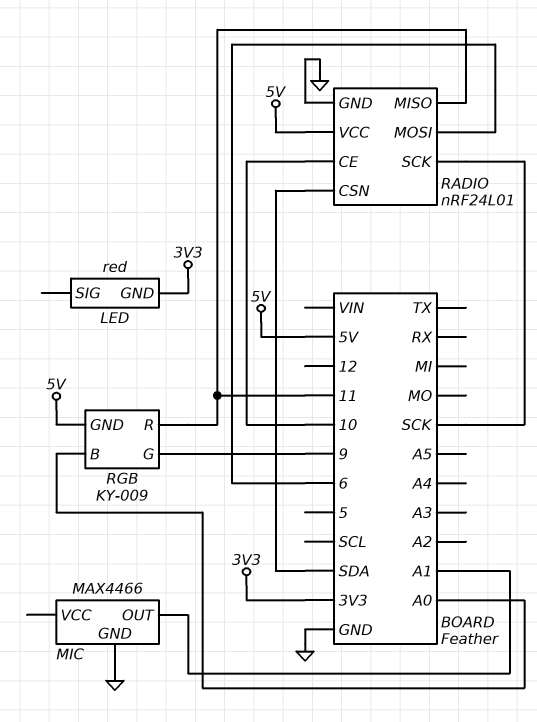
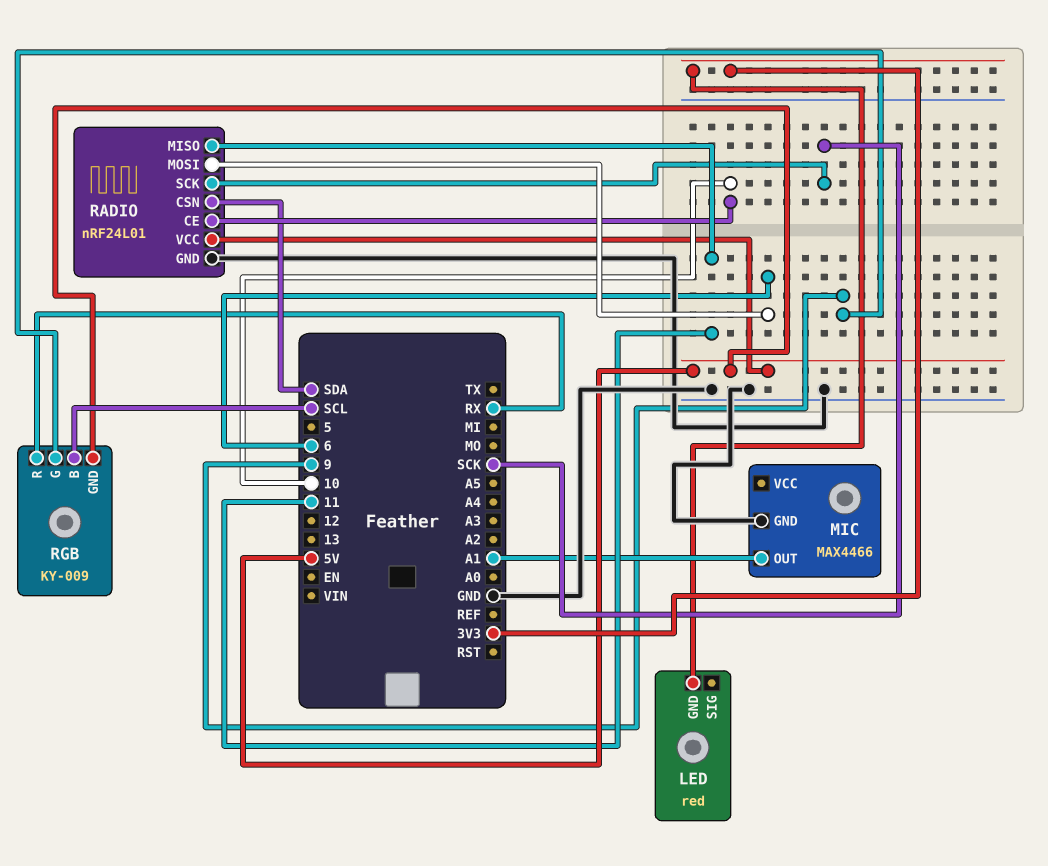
RGB pin B: A0 -> SCL
RGB pin R: 11 -> RX

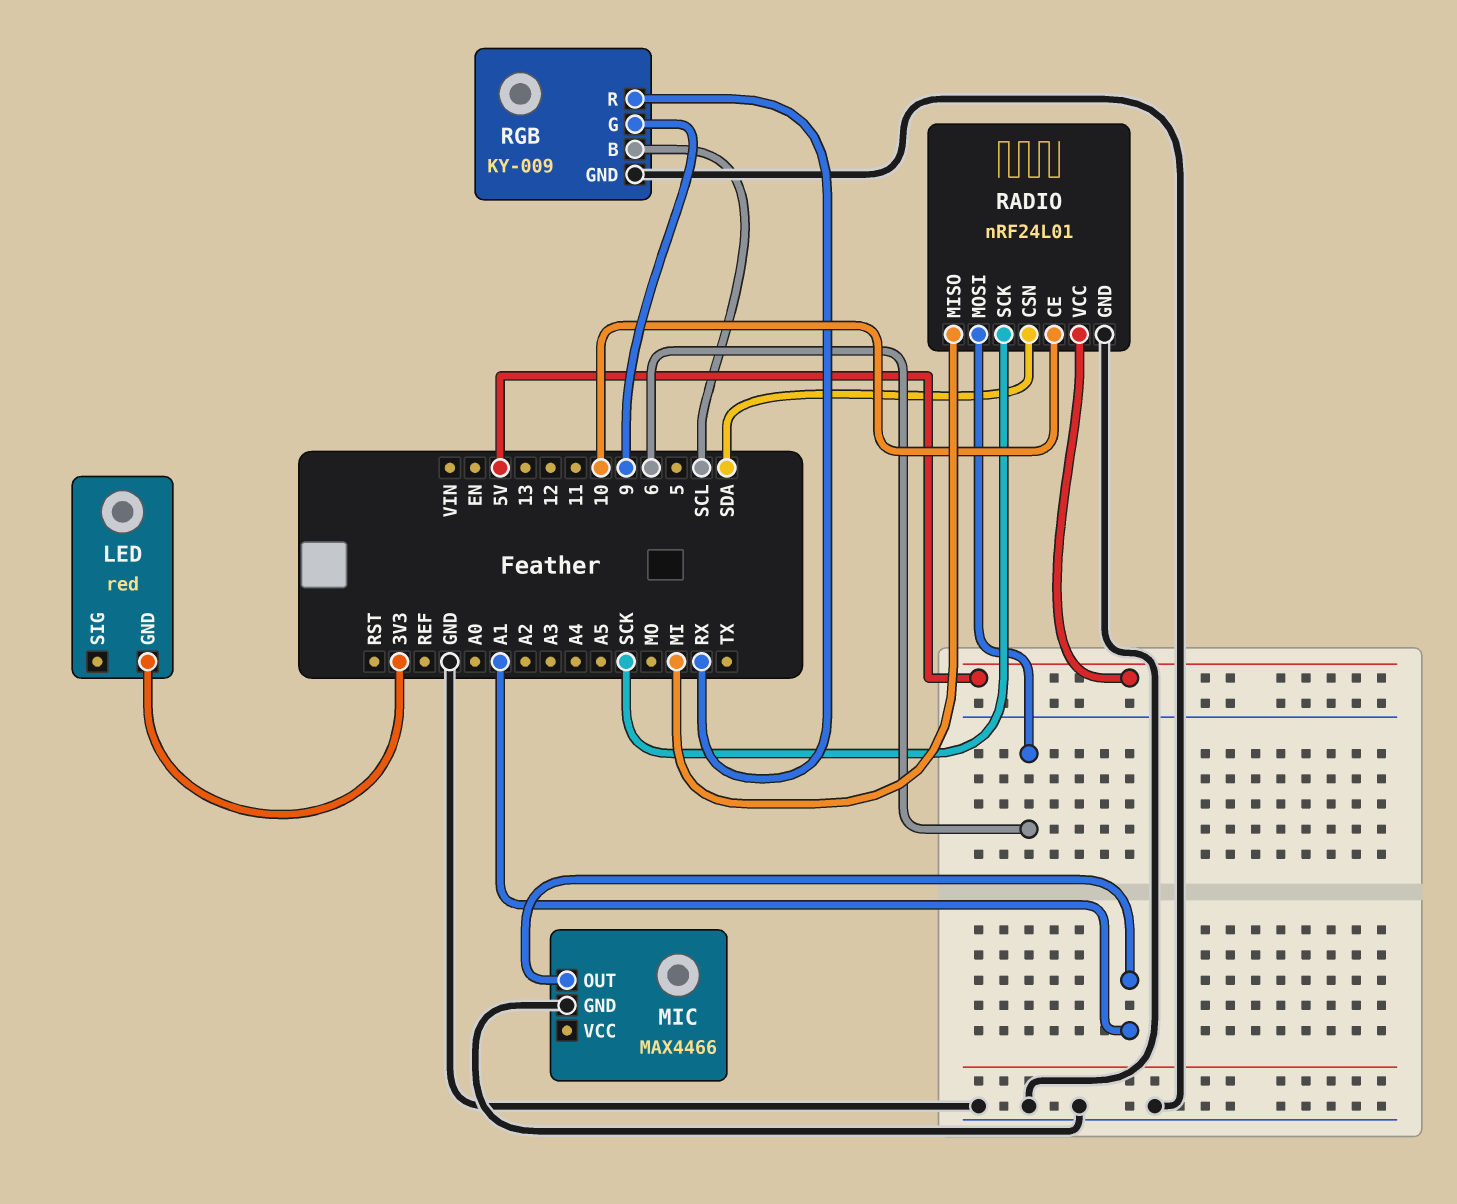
RADIO pin MISO: 11 -> MI
RGB pin GND: 5V -> GND

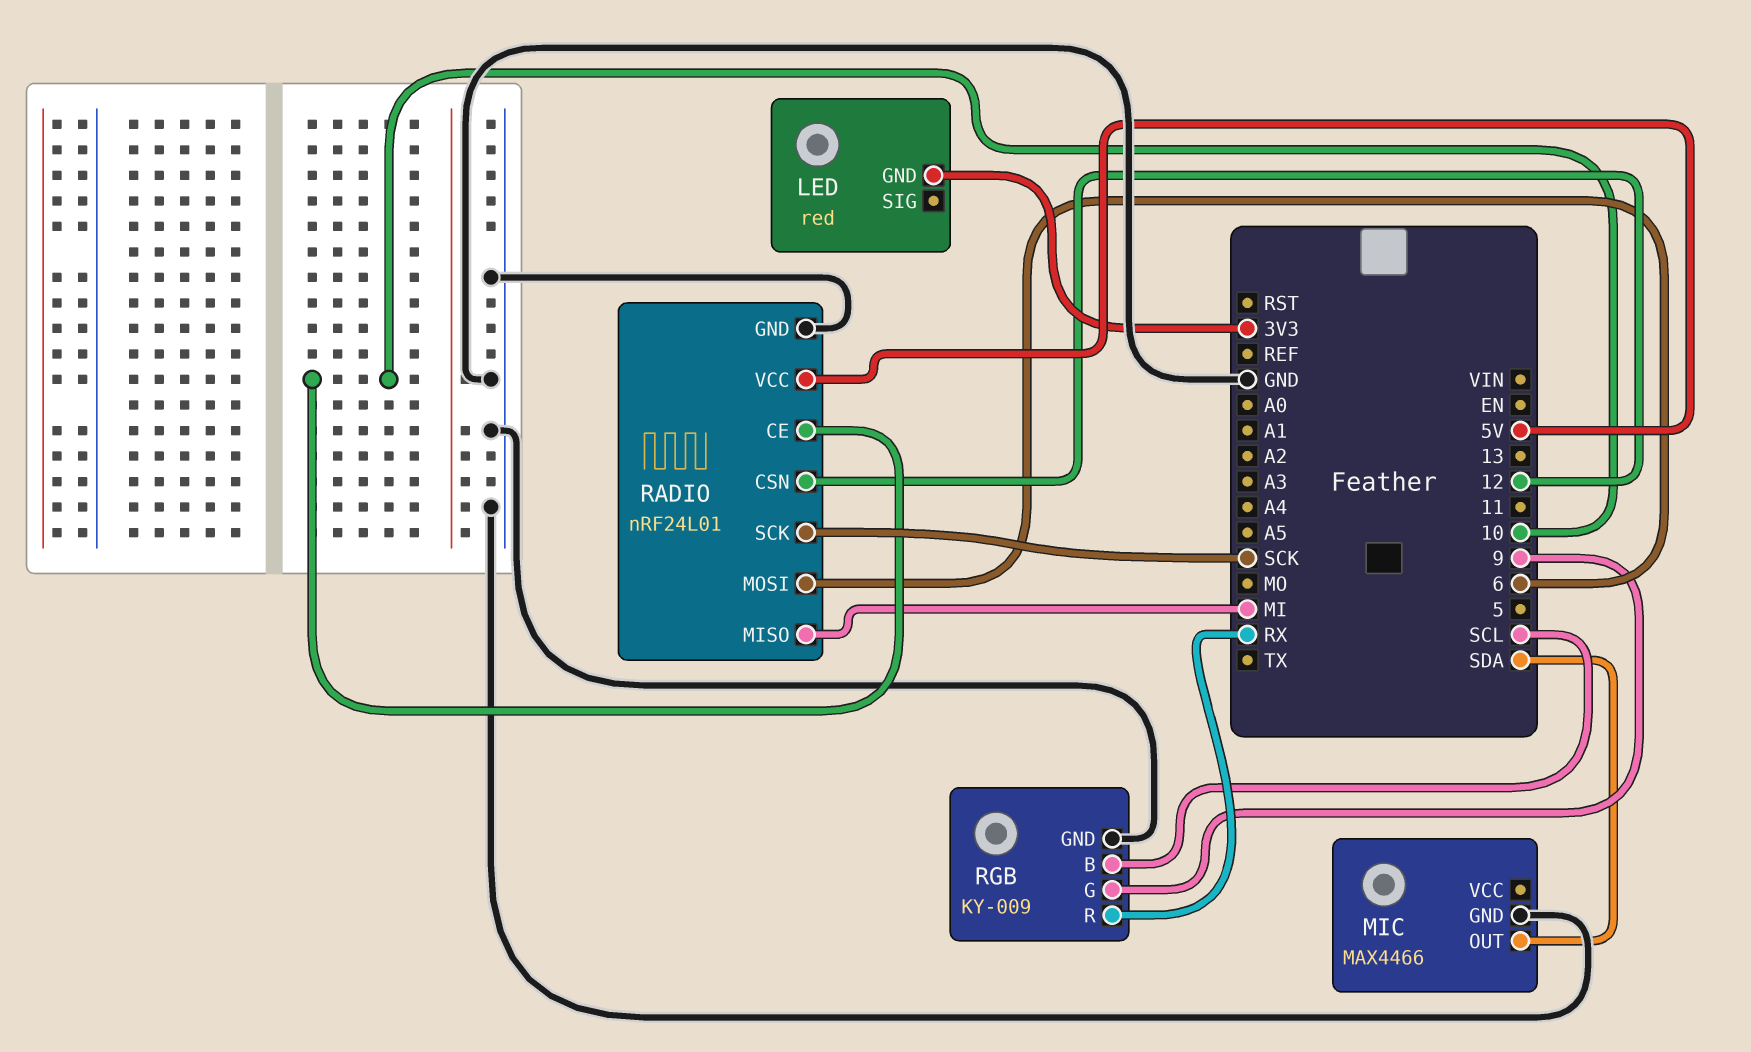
MIC pin OUT: A1 -> SDA
RADIO pin CSN: SDA -> 12

